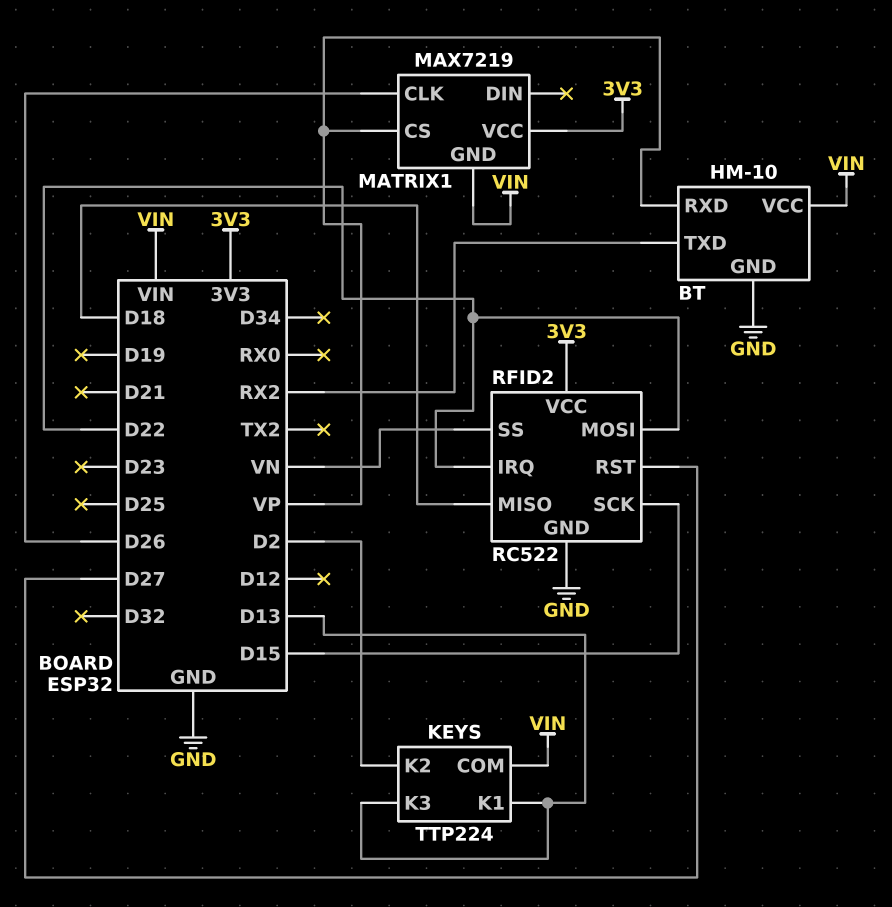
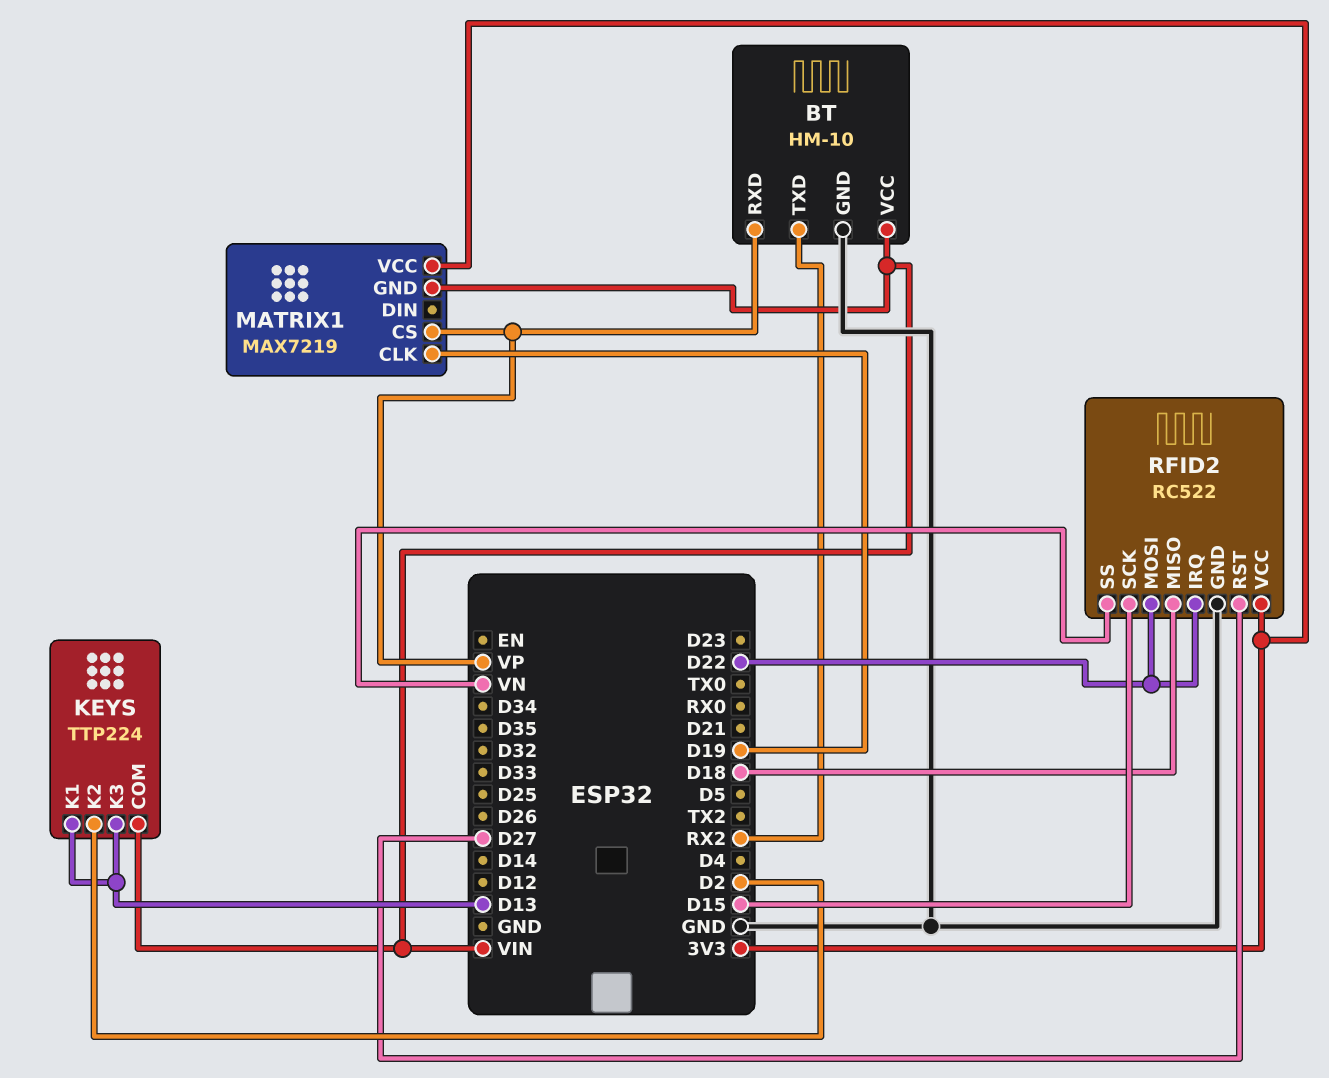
MATRIX1 pin CLK: D26 -> D19

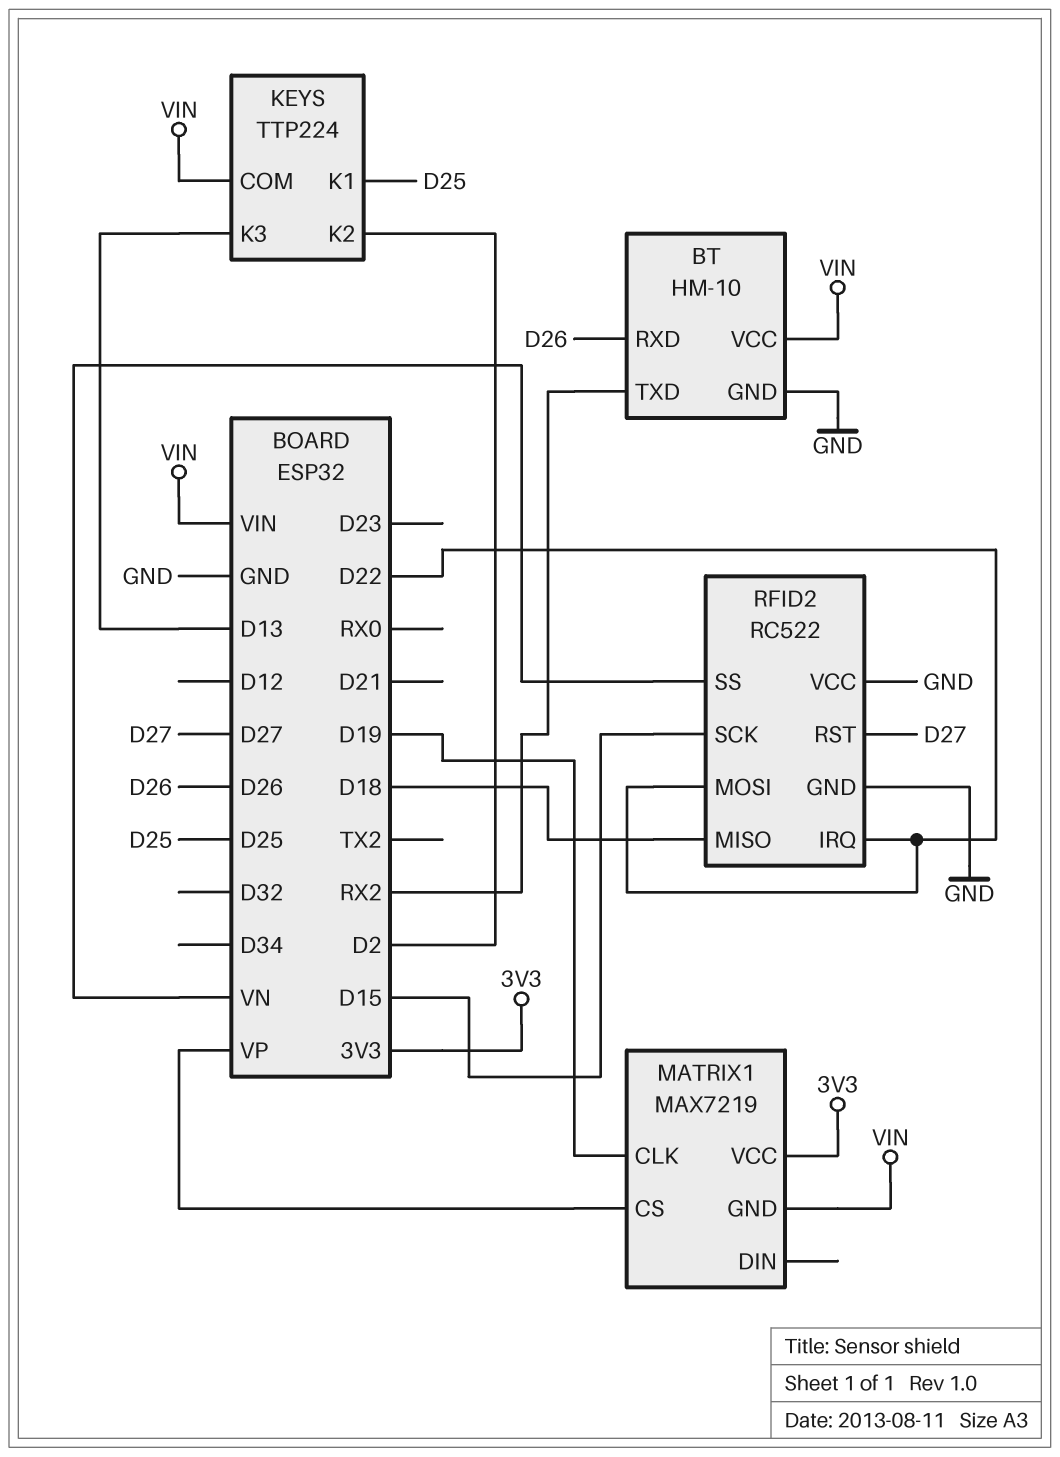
BT pin RXD: VP -> D26
KEYS pin K1: D13 -> D25
RFID2 pin VCC: 3V3 -> GND

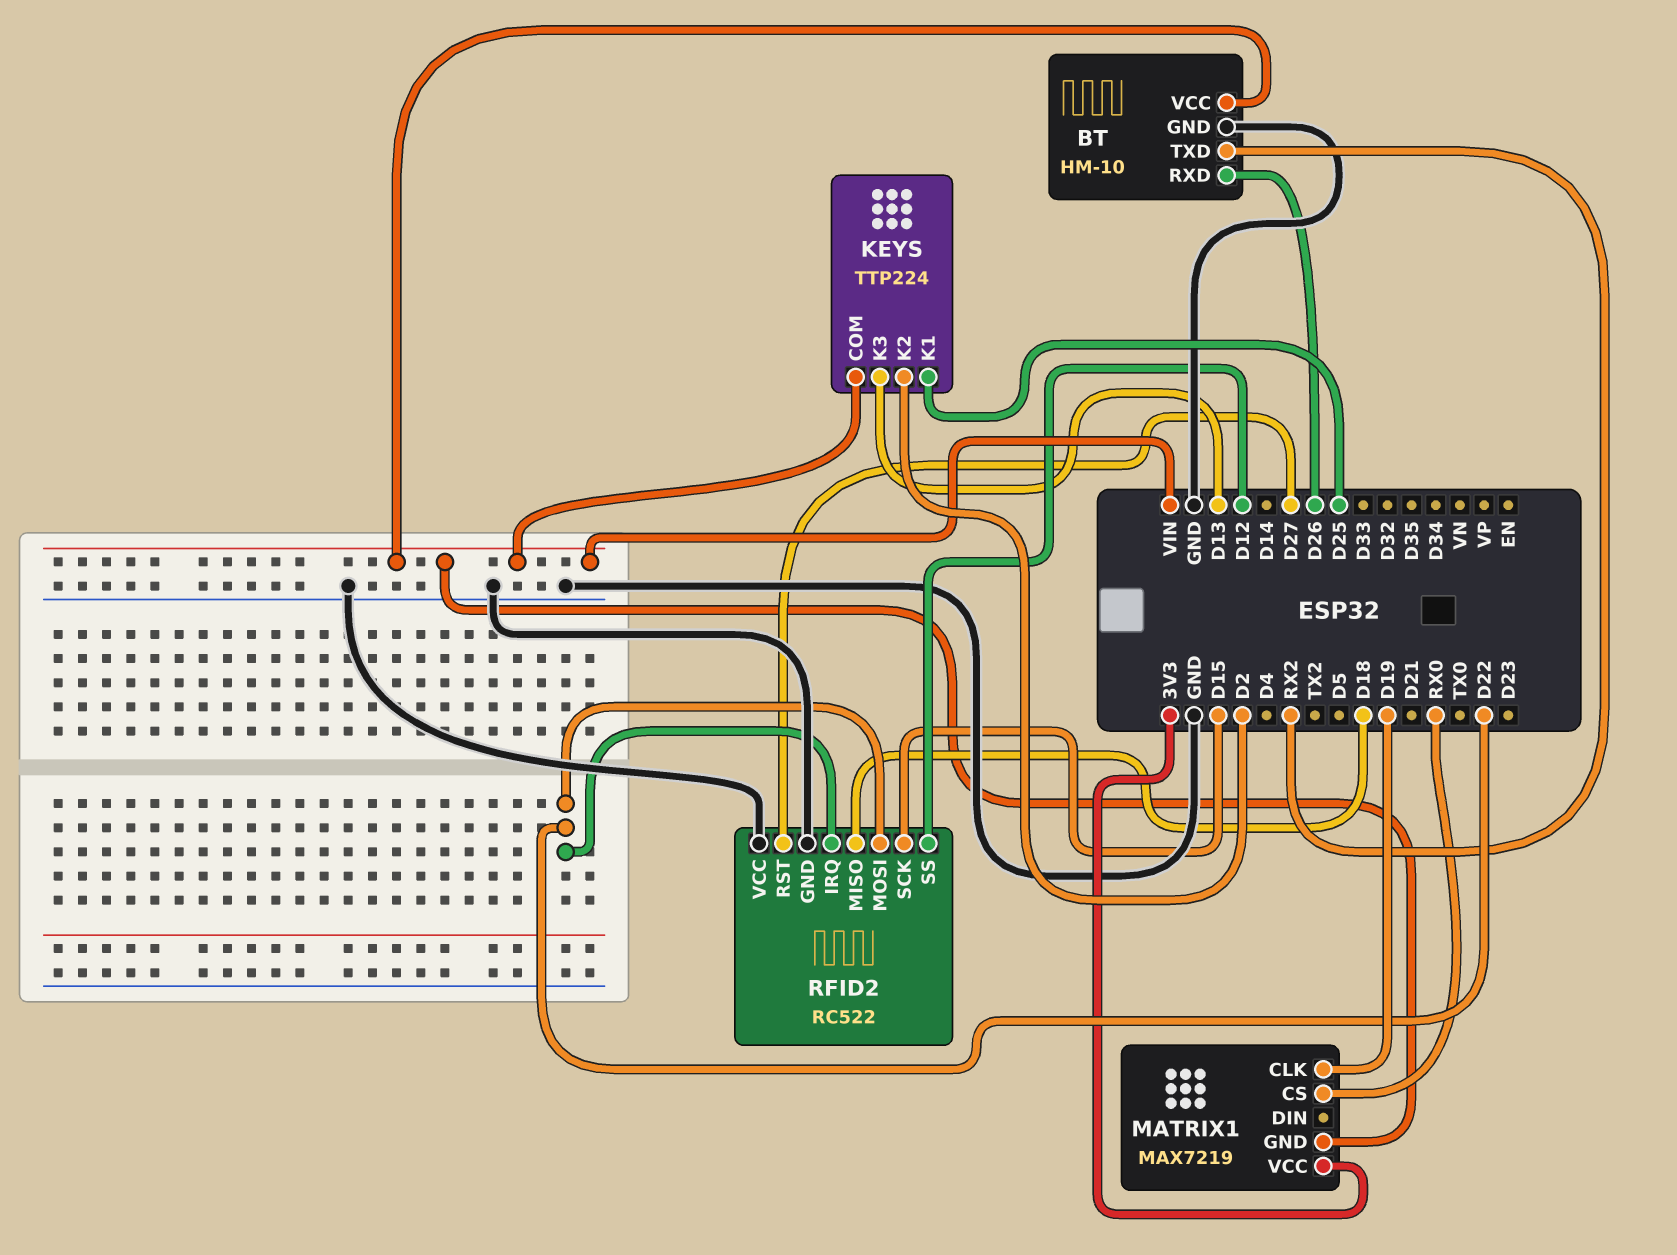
MATRIX1 pin CS: VP -> RX0
RFID2 pin SS: VN -> D12

